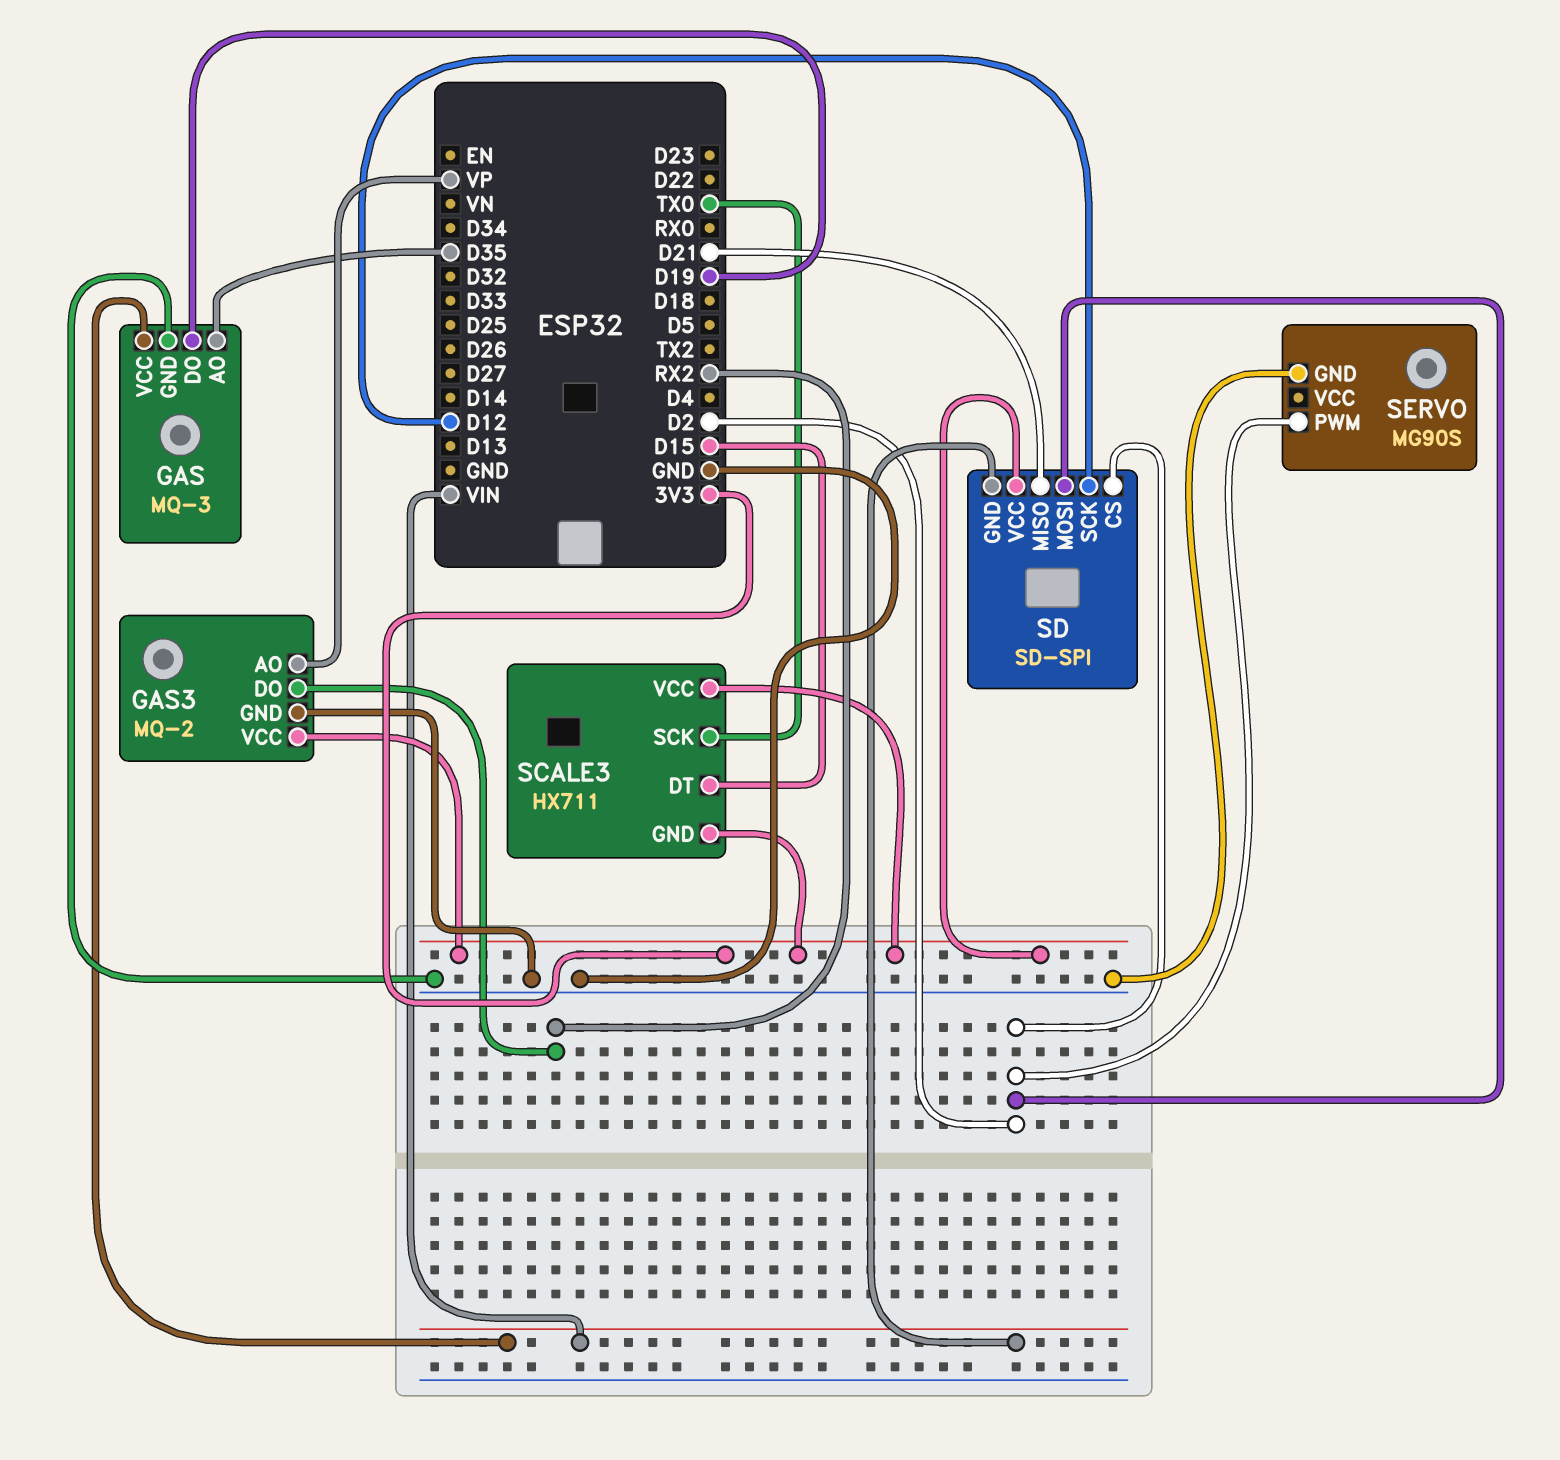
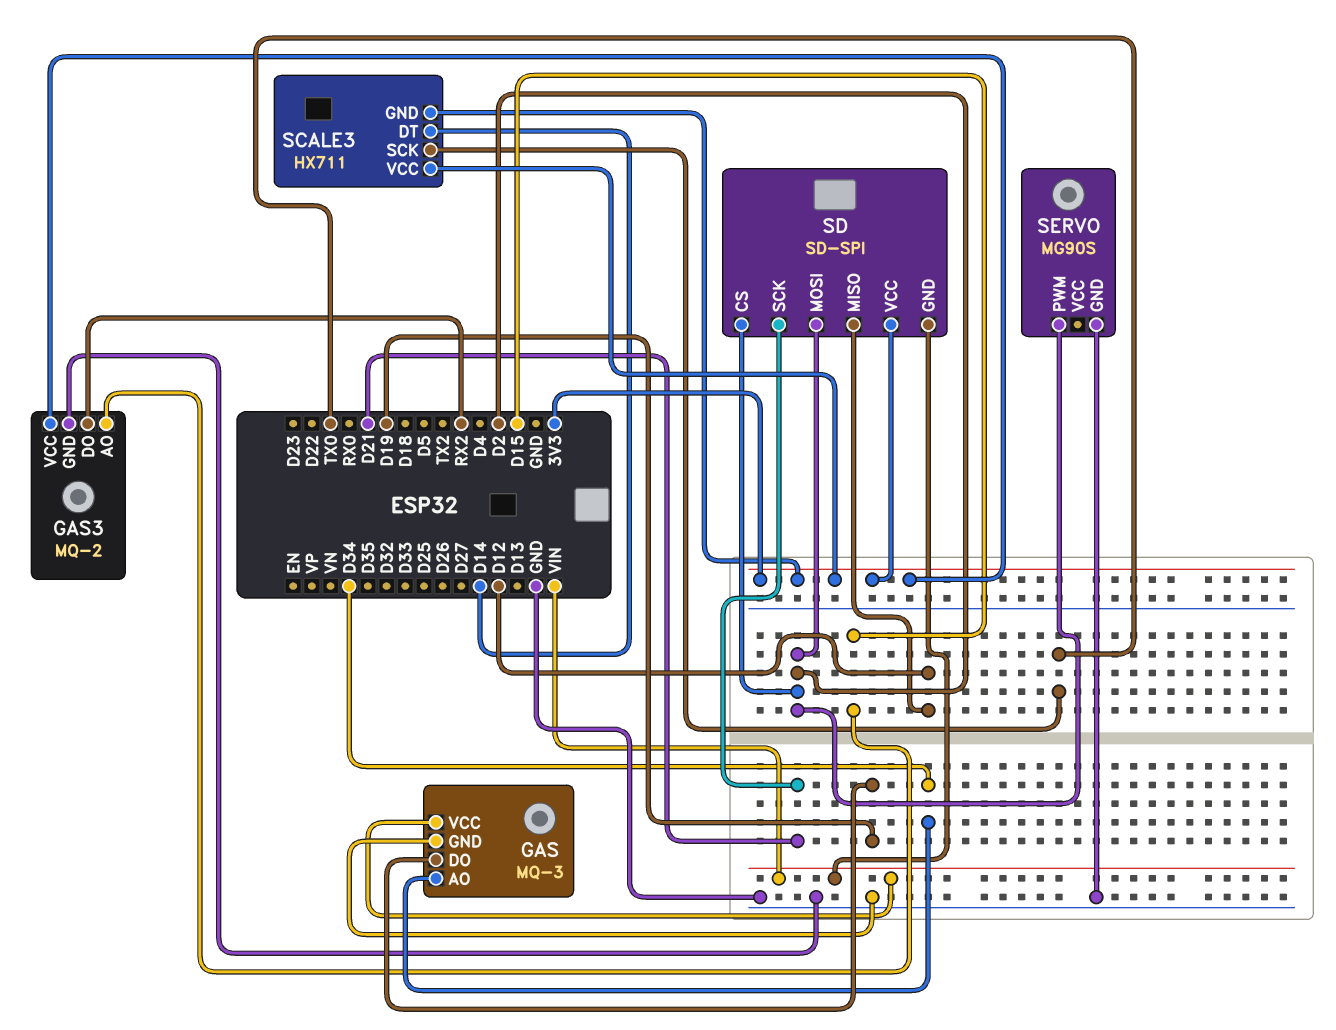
GAS pin AO: D35 -> D34
GAS3 pin AO: VP -> D15
SCALE3 pin DT: D15 -> D14
SD pin MISO: D21 -> D12
SD pin SCK: D12 -> D21

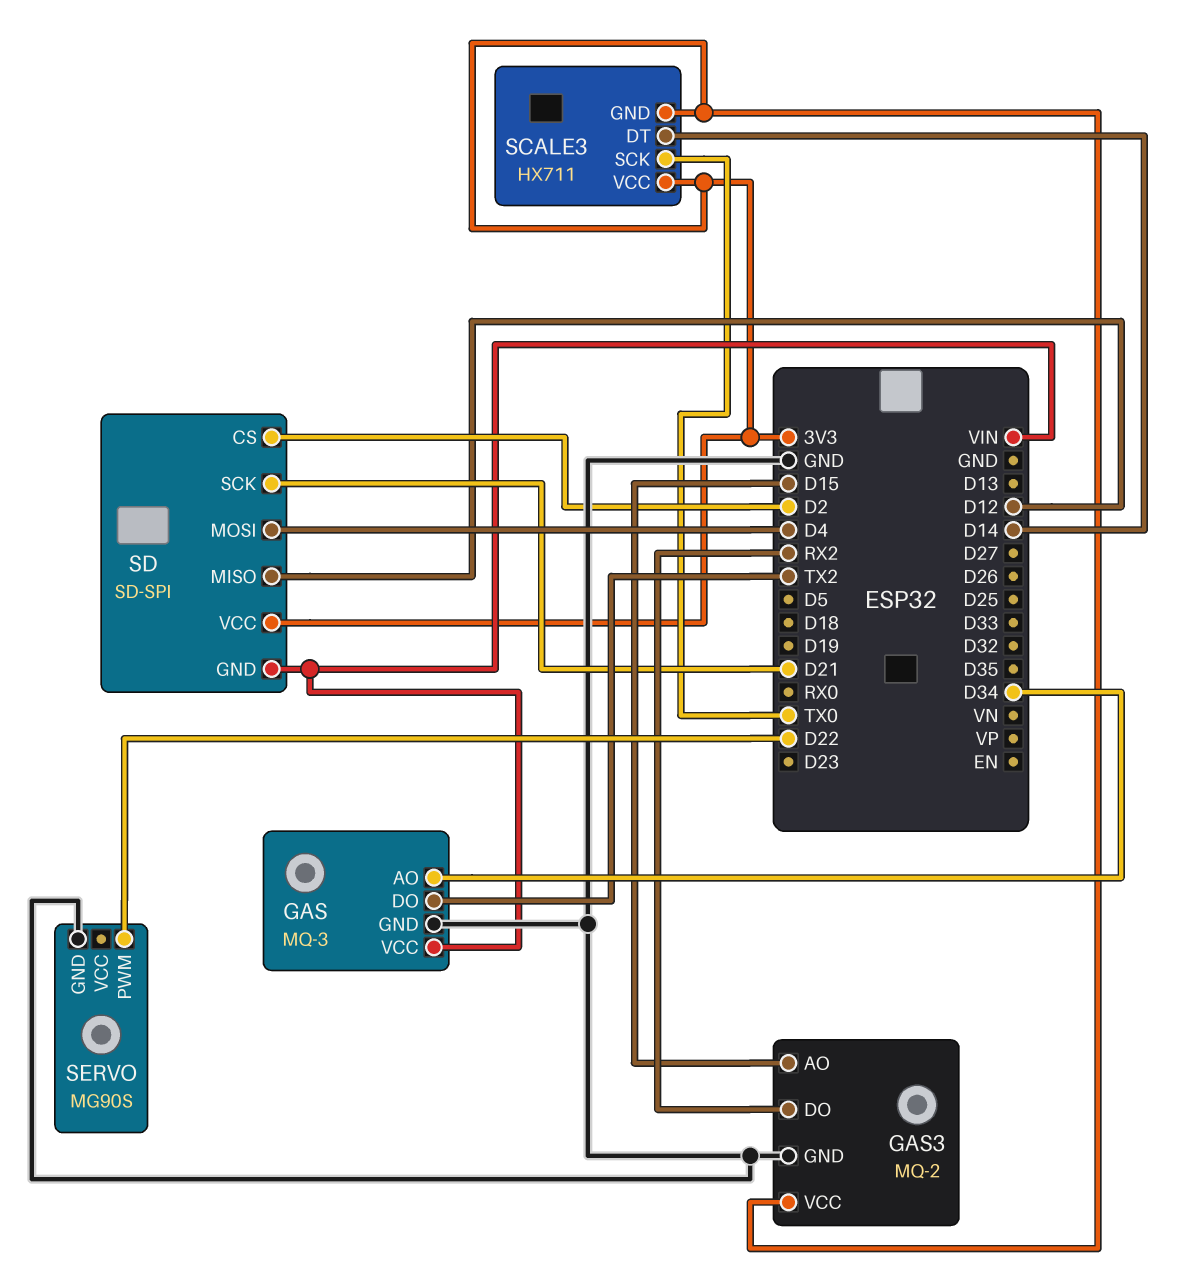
GAS pin DO: D19 -> TX2
SD pin MOSI: D2 -> D4
SERVO pin PWM: D2 -> D22

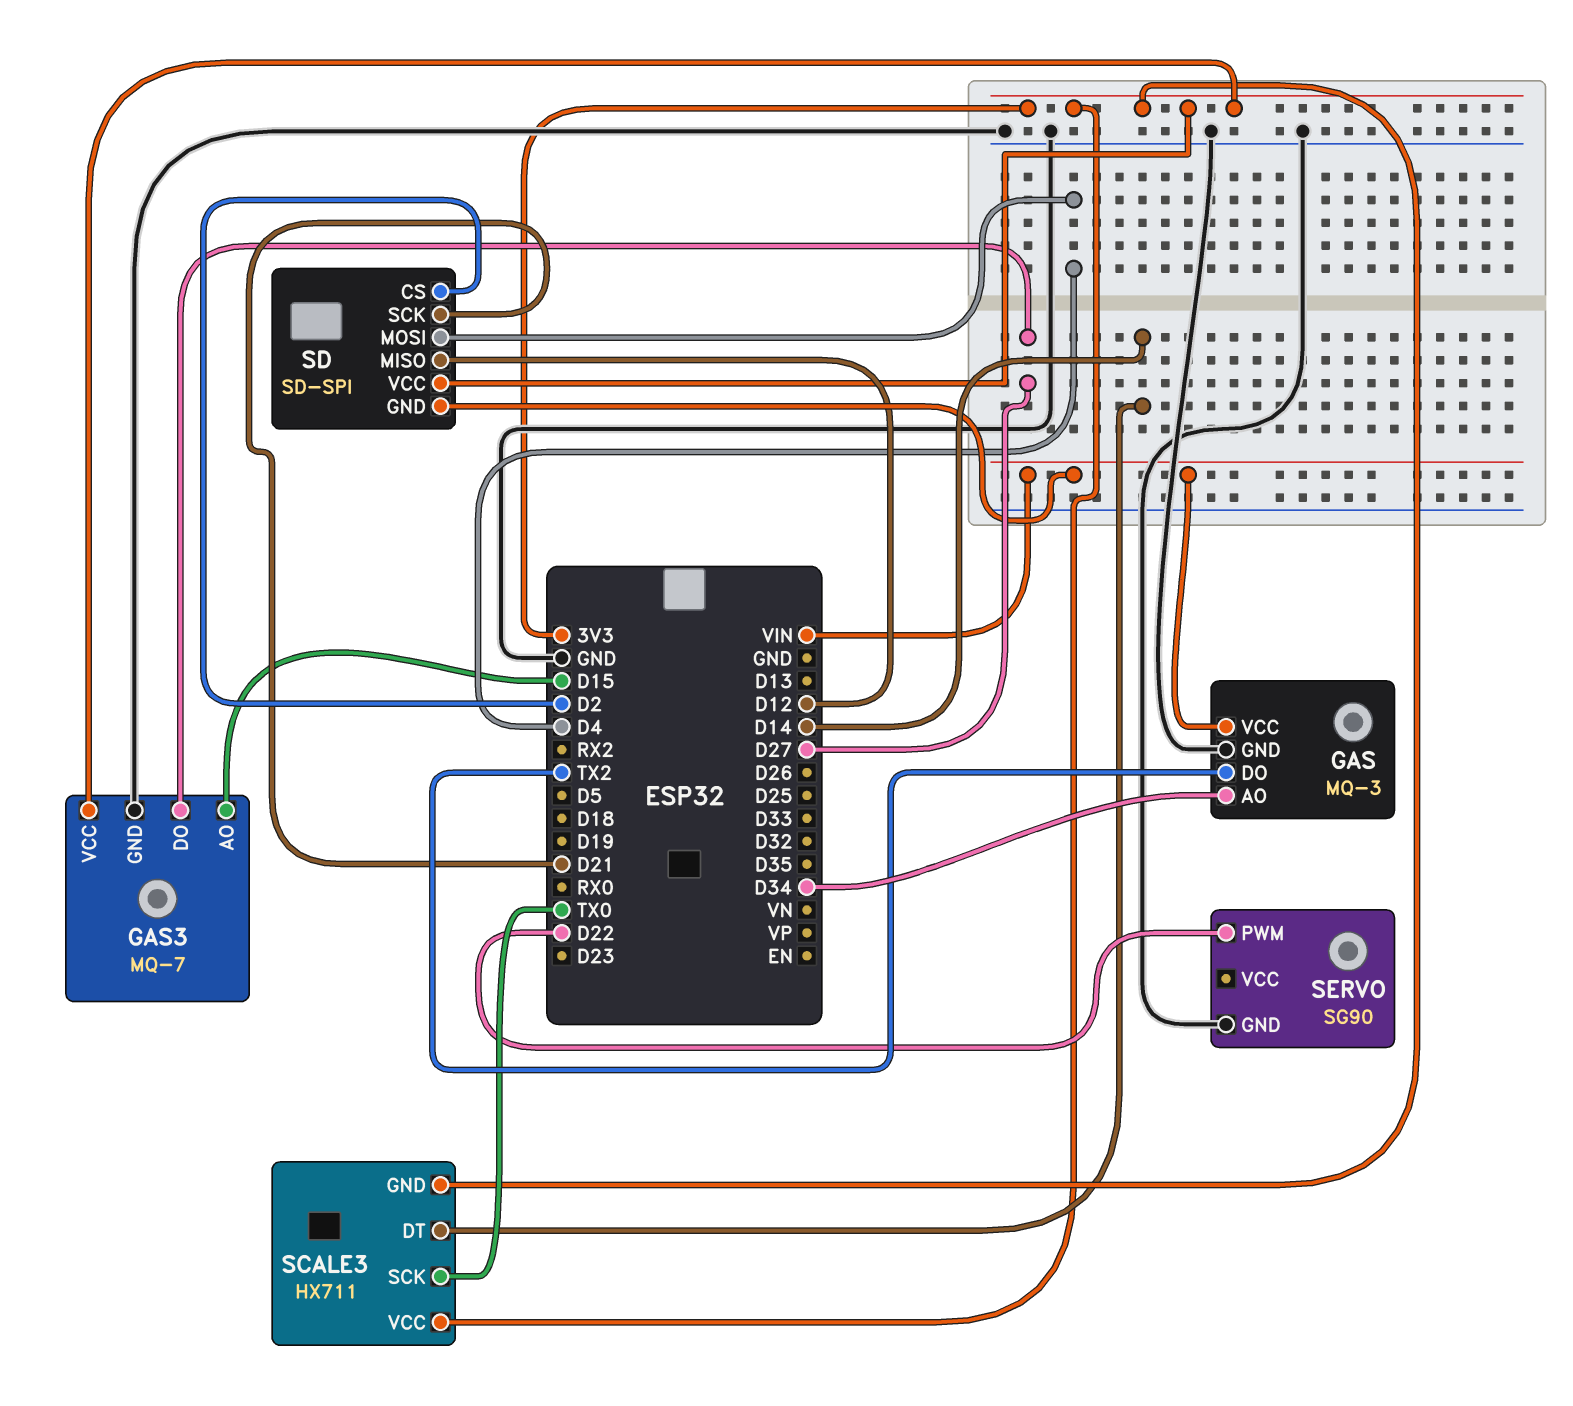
GAS3: MQ-2 -> MQ-7
GAS3 pin DO: RX2 -> D27
SERVO: MG90S -> SG90

